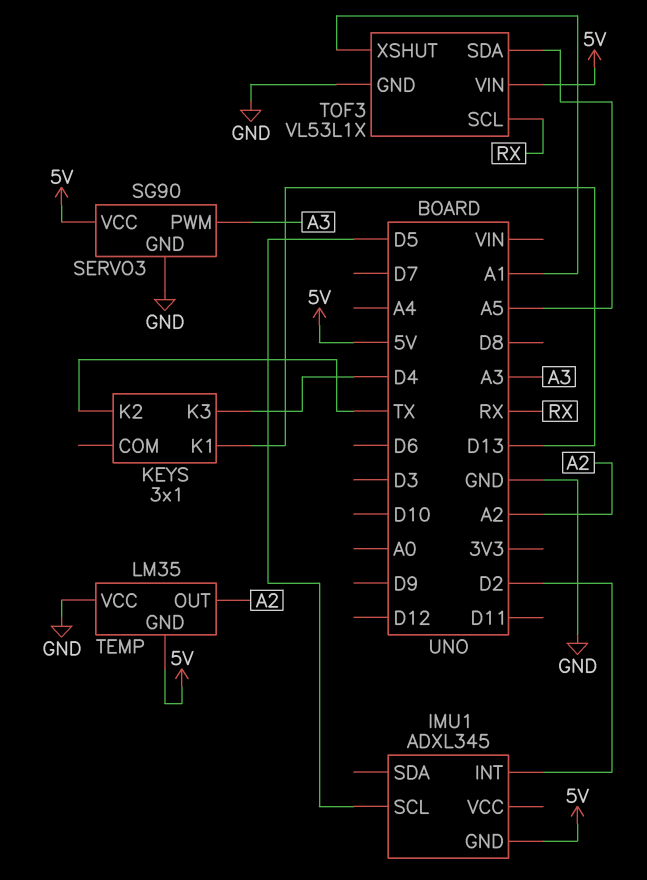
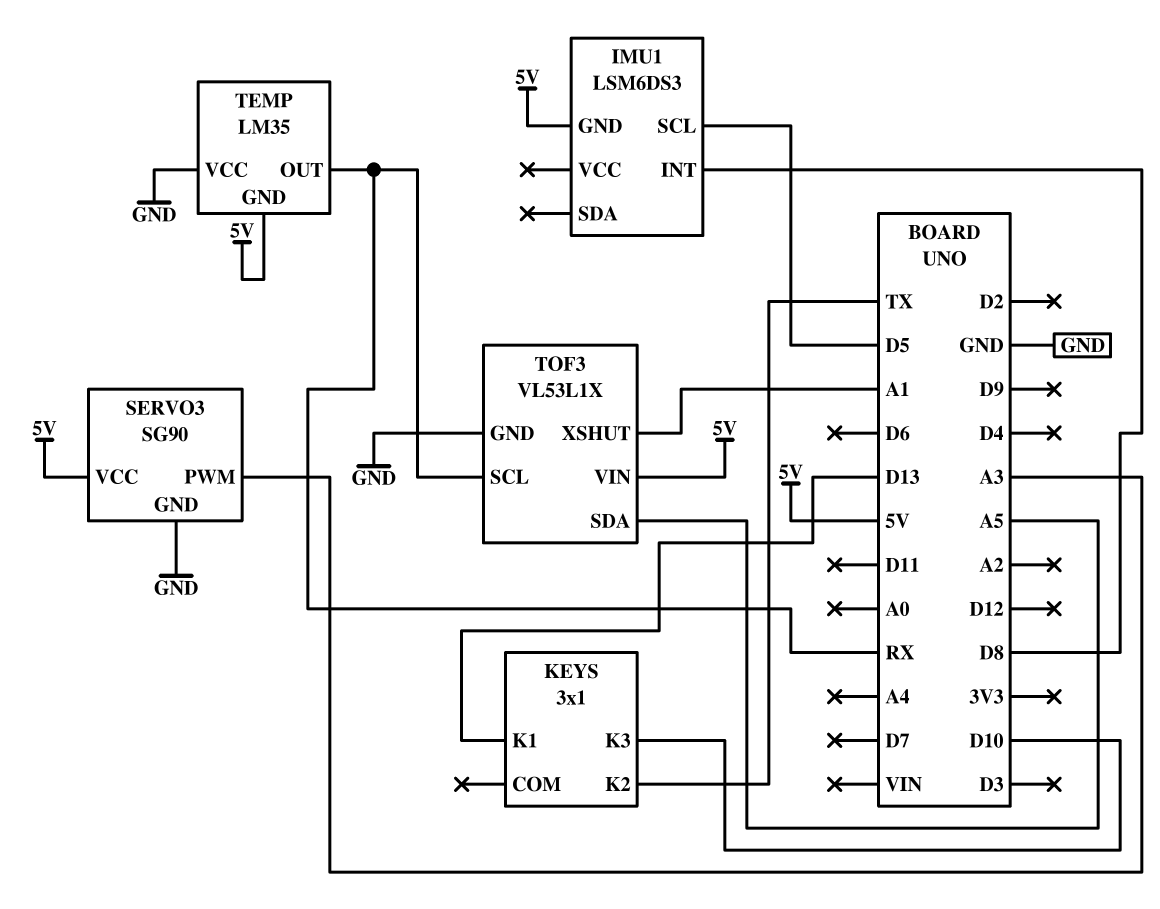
IMU1: ADXL345 -> LSM6DS3
IMU1 pin INT: D2 -> D8
KEYS pin K3: D4 -> D10
TEMP pin OUT: A2 -> RX

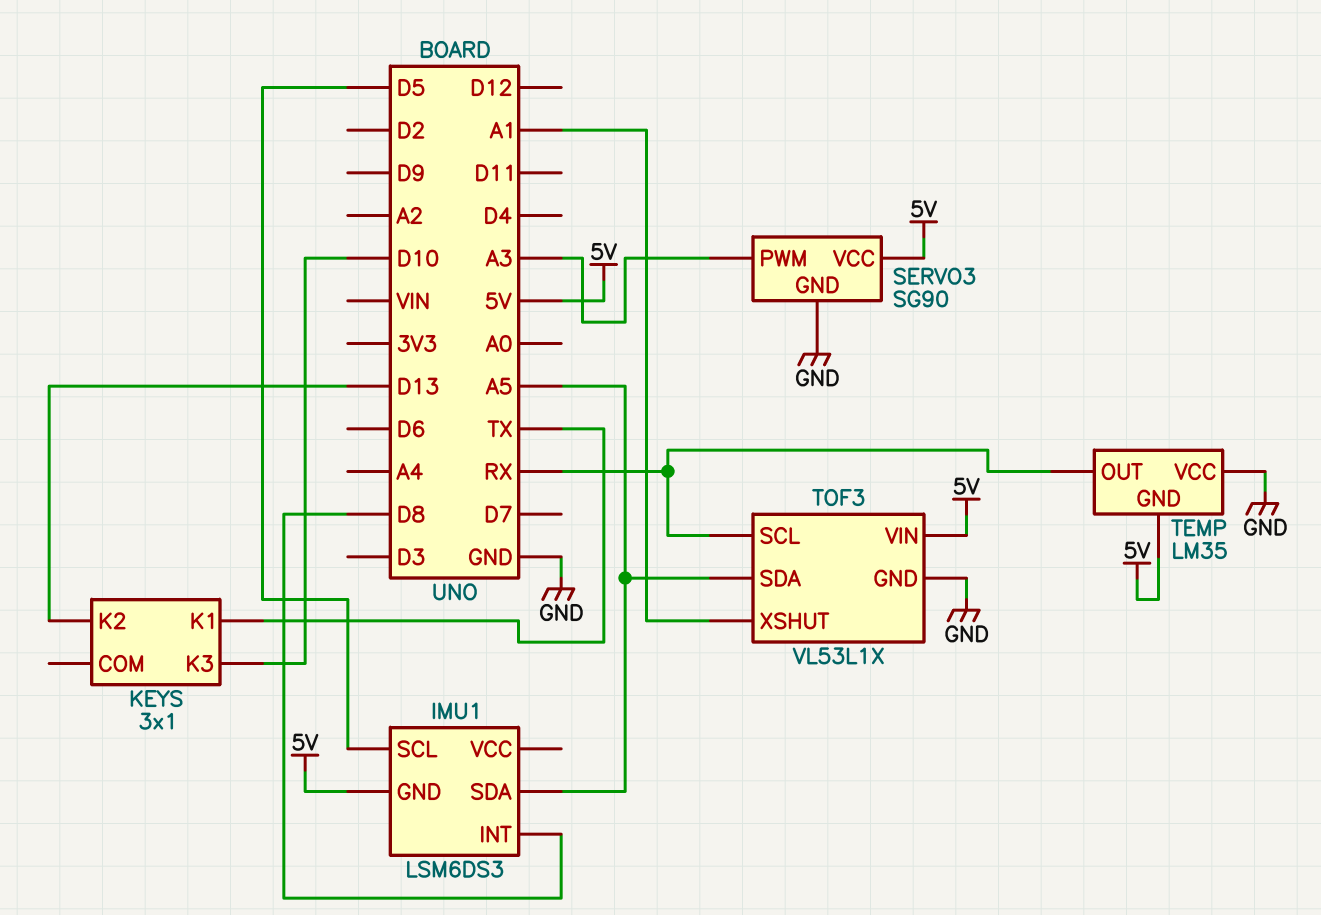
IMU1 pin SDA: none -> A5
KEYS pin K1: D13 -> TX
KEYS pin K2: TX -> D13

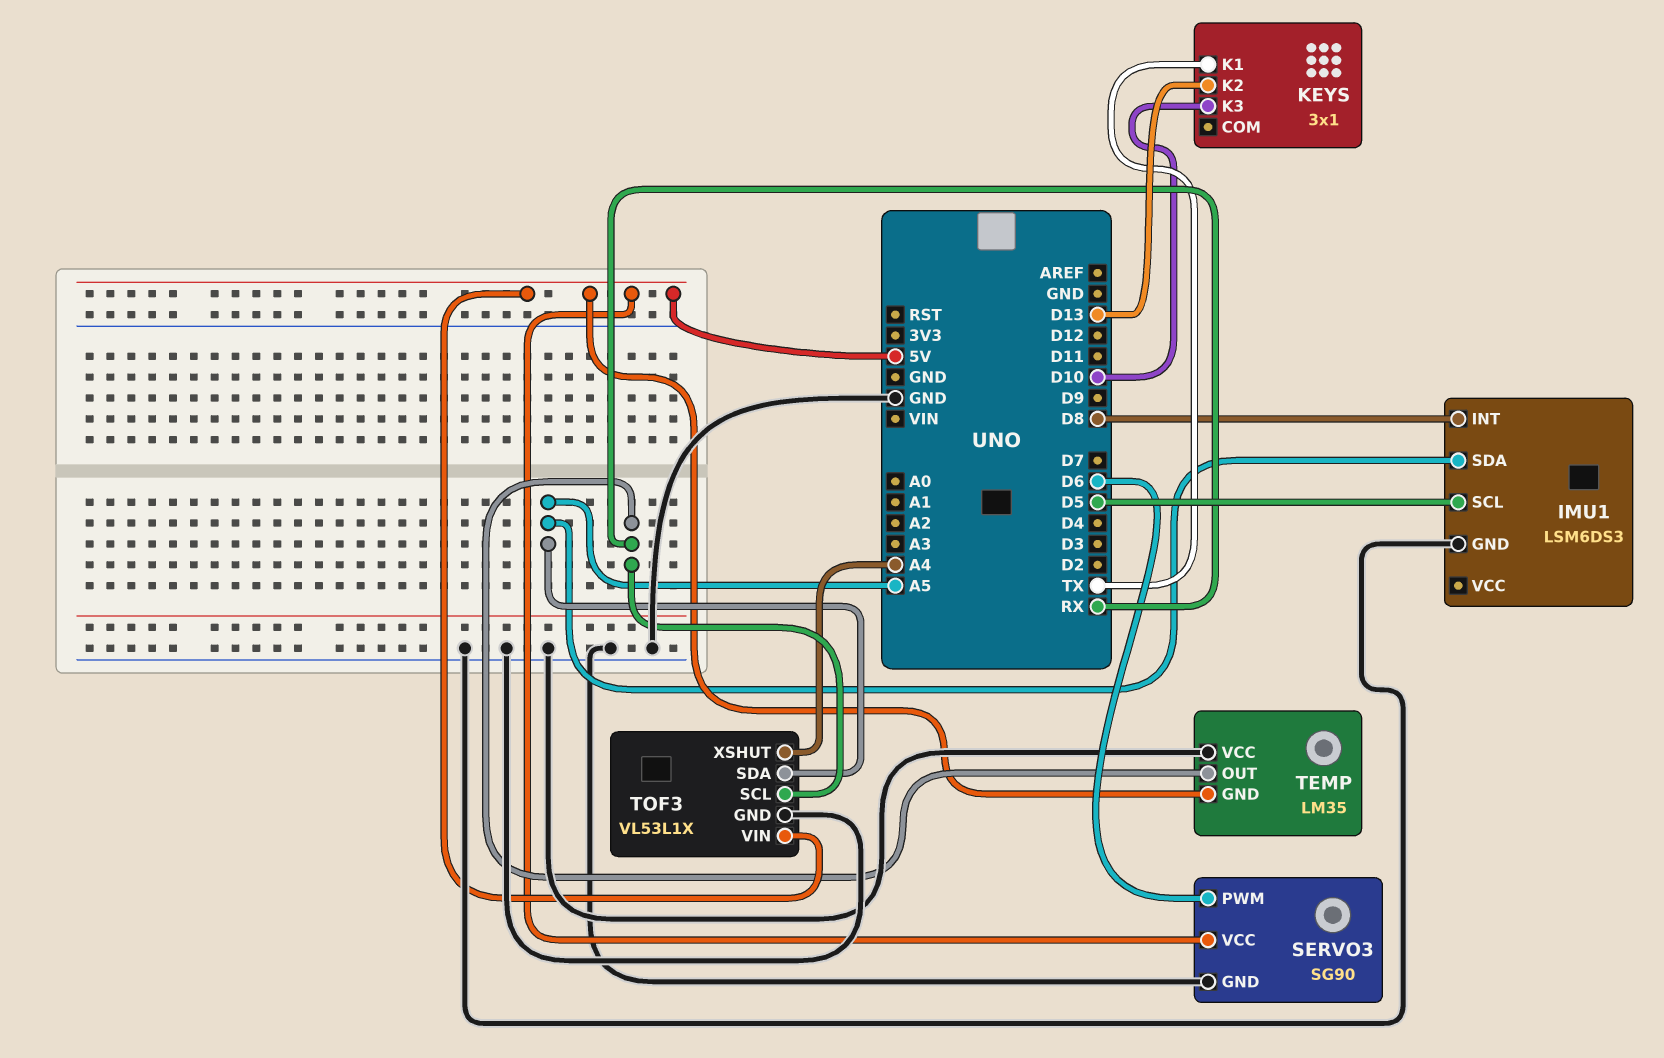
IMU1 pin GND: 5V -> GND
SERVO3 pin PWM: A3 -> D6
TOF3 pin XSHUT: A1 -> A4

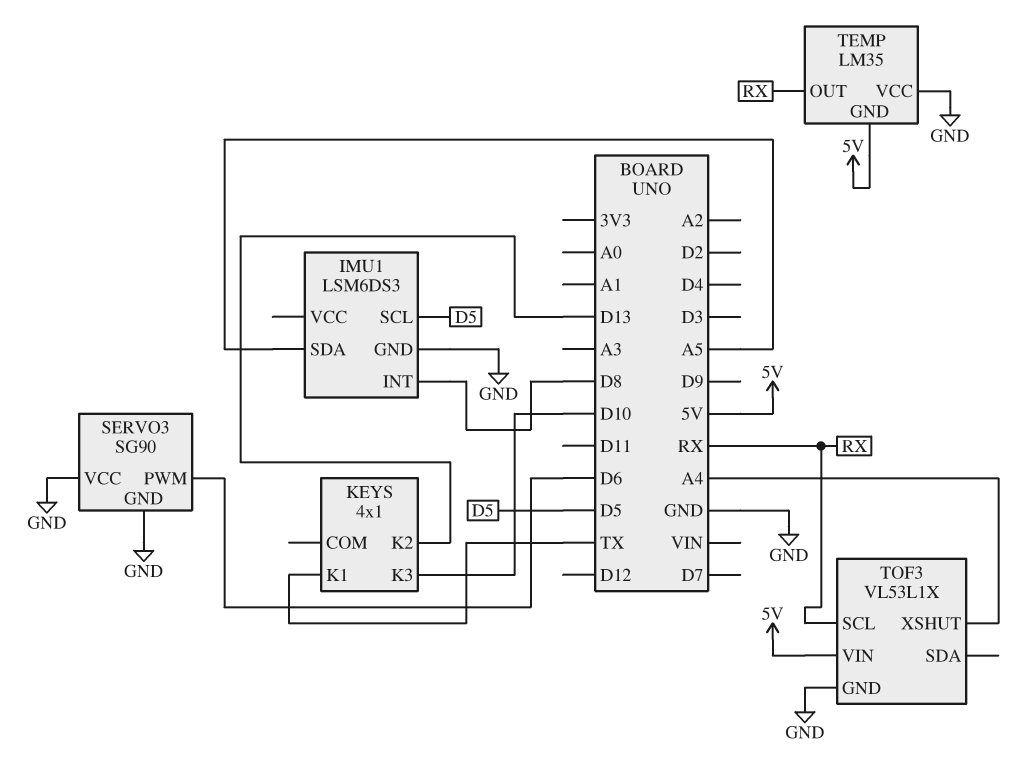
KEYS: 3x1 -> 4x1
SERVO3 pin VCC: 5V -> GND
TOF3 pin SDA: A5 -> none

